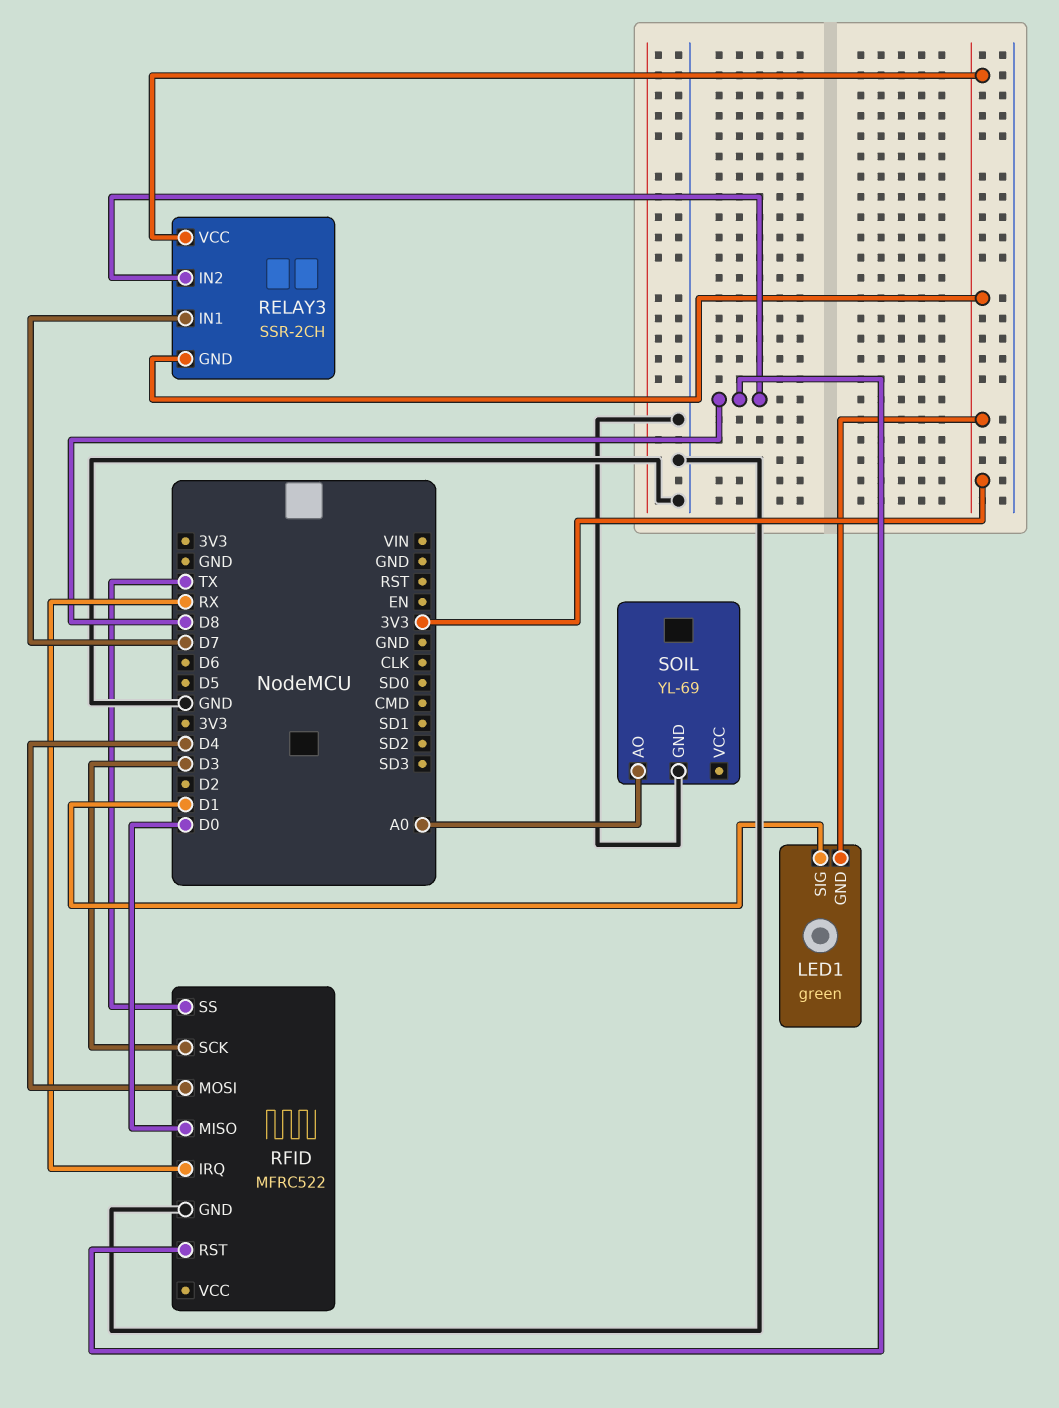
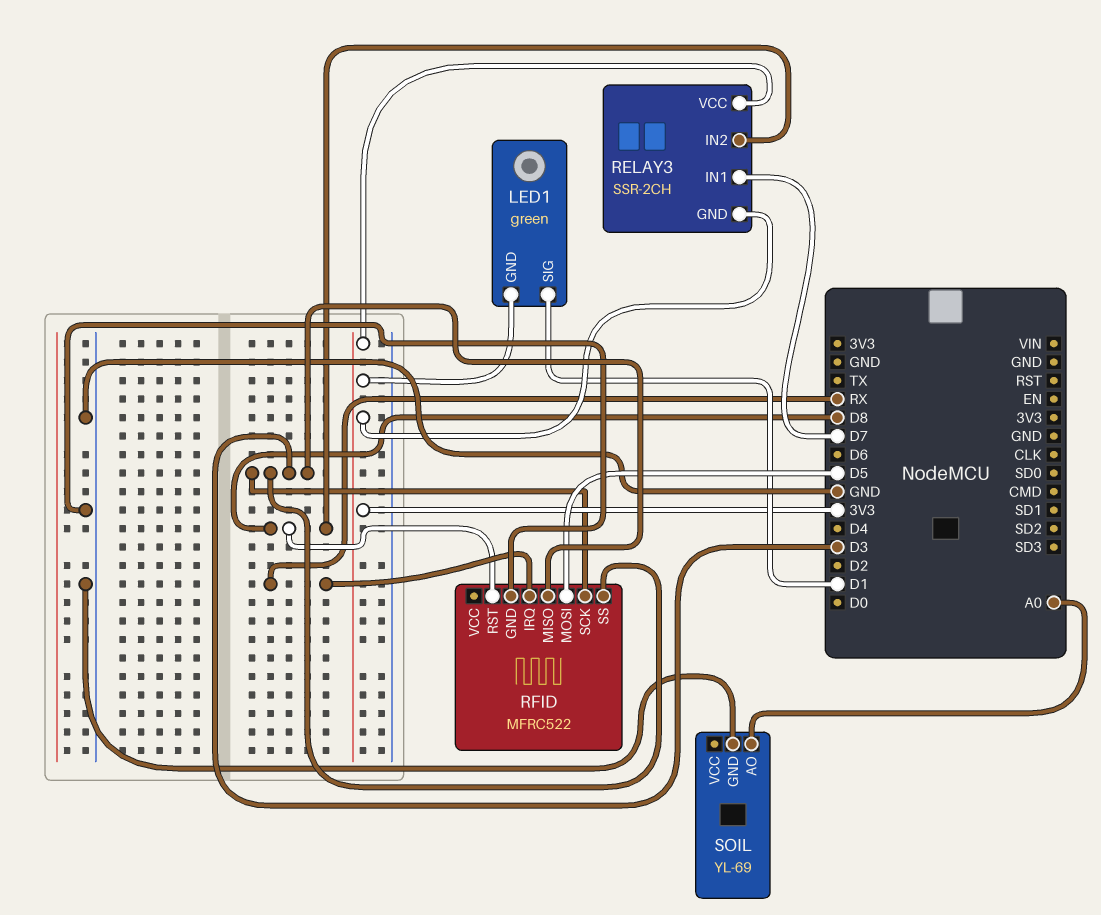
RFID pin MISO: D0 -> D3
RFID pin MOSI: D4 -> D5
RFID pin SS: TX -> D3

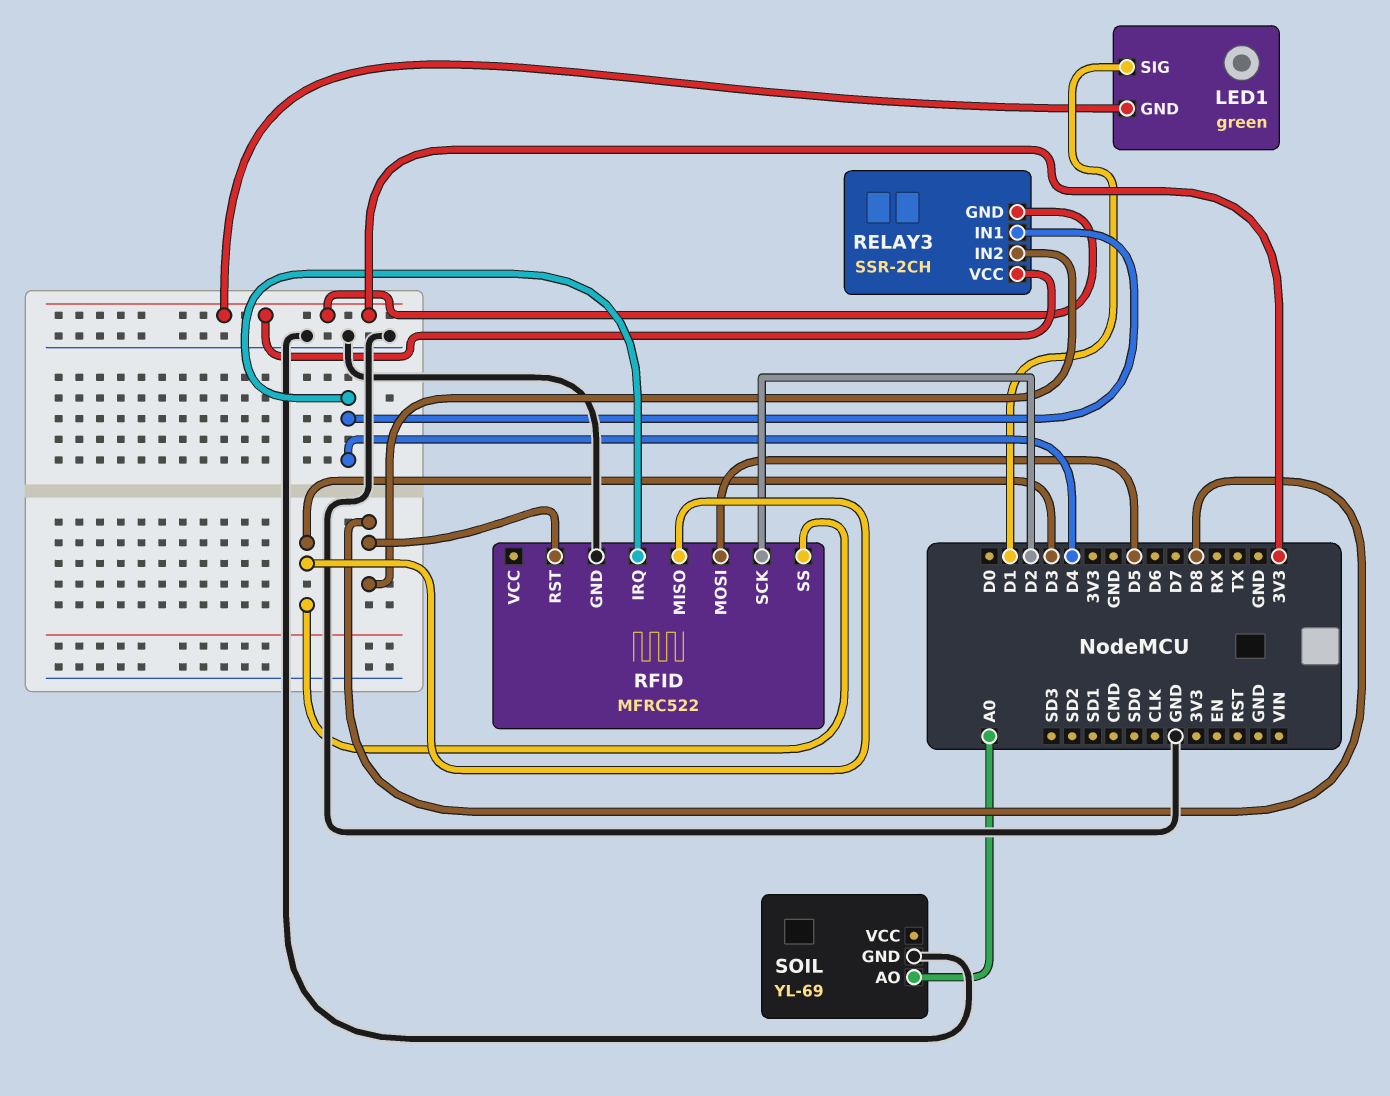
RELAY3 pin IN1: D7 -> D4
RFID pin IRQ: RX -> D4
RFID pin SCK: D3 -> D2

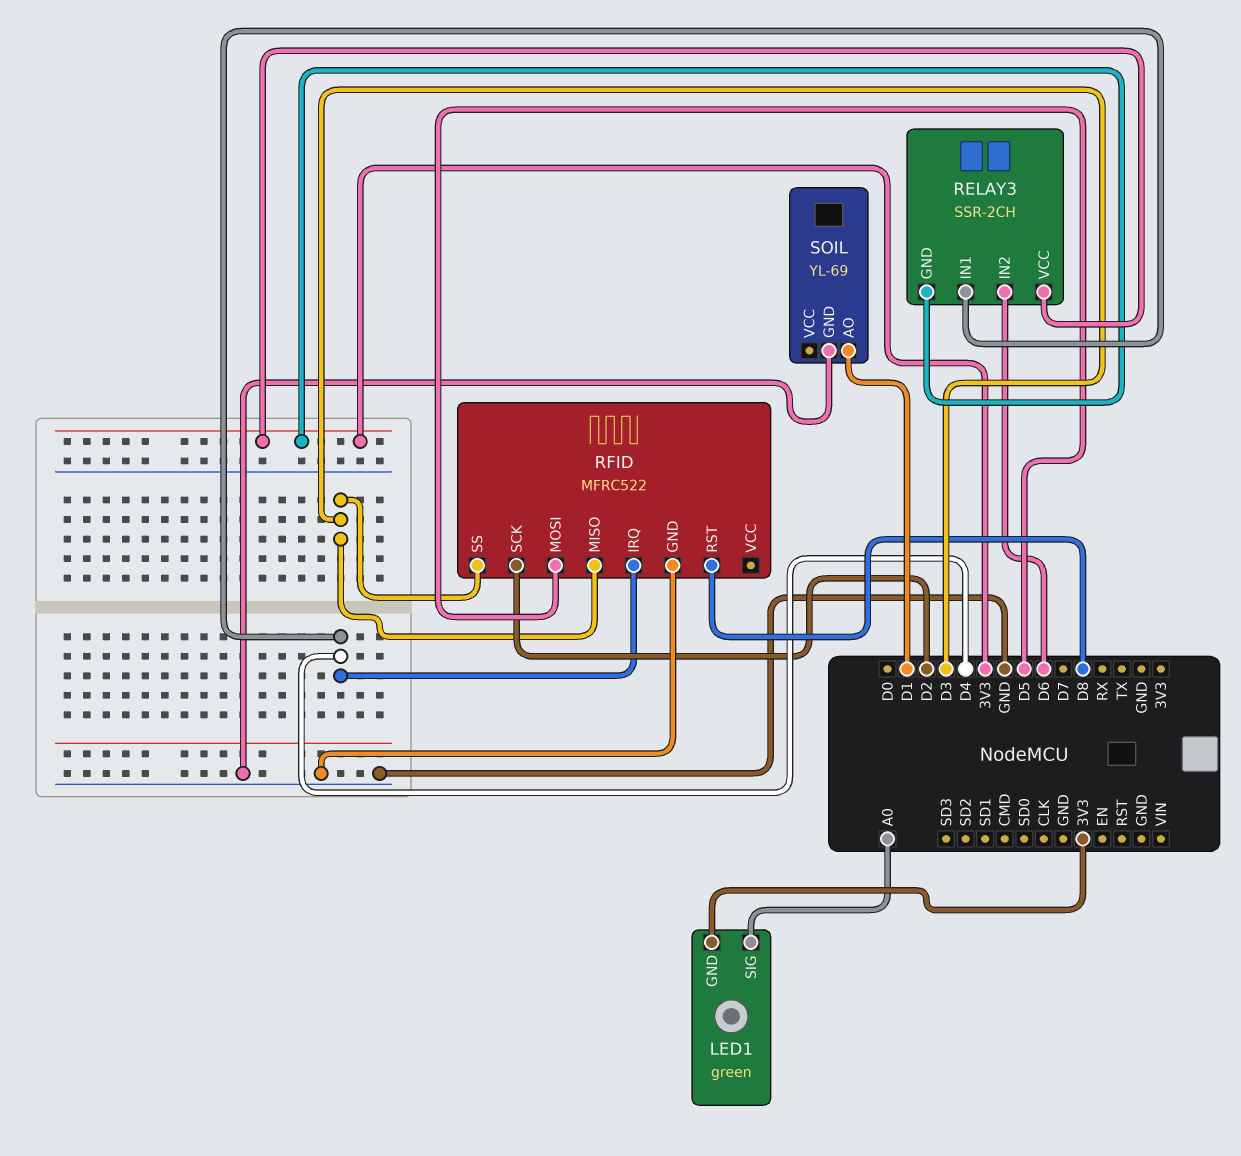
LED1 pin SIG: D1 -> A0
RELAY3 pin IN2: D8 -> D6
SOIL pin AO: A0 -> D1

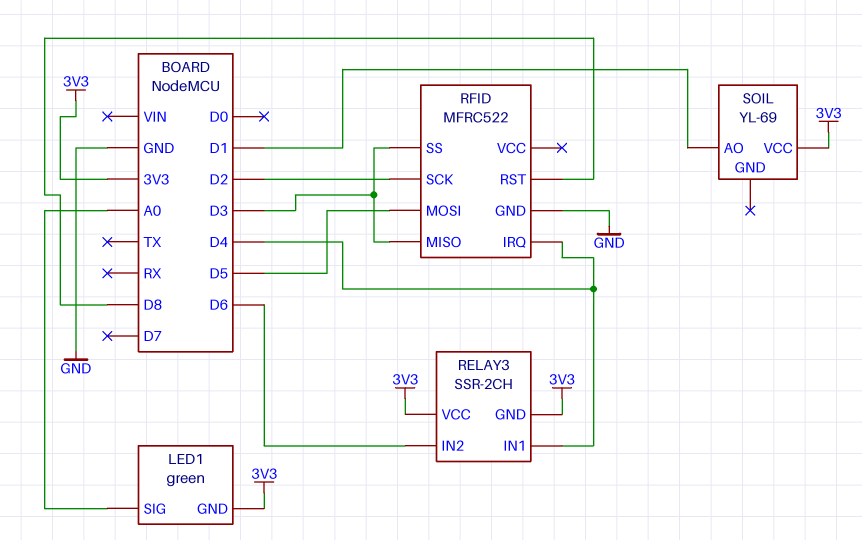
SOIL pin GND: GND -> none
SOIL pin VCC: none -> 3V3

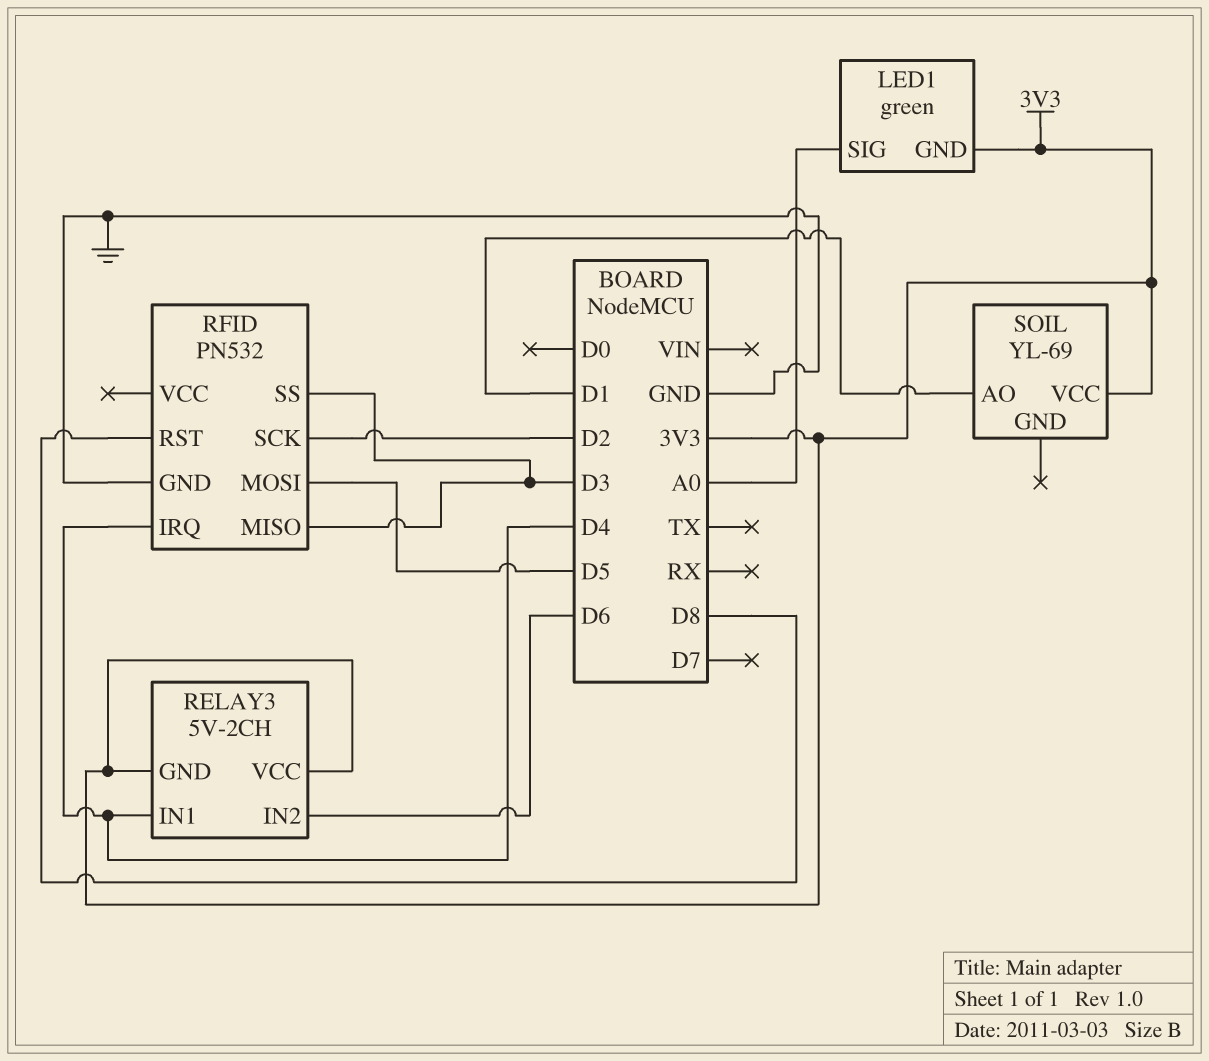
RELAY3: SSR-2CH -> 5V-2CH
RFID: MFRC522 -> PN532

